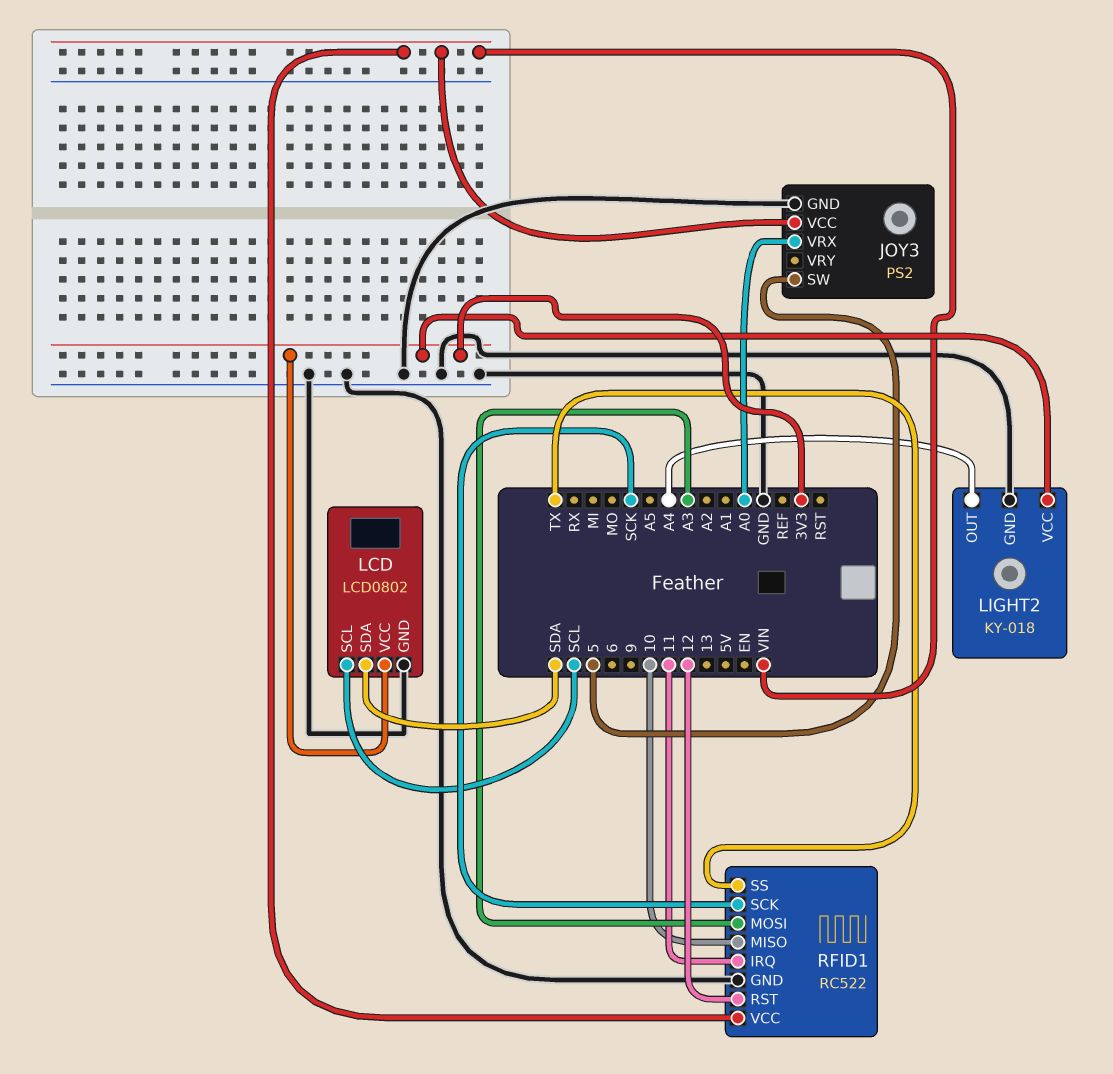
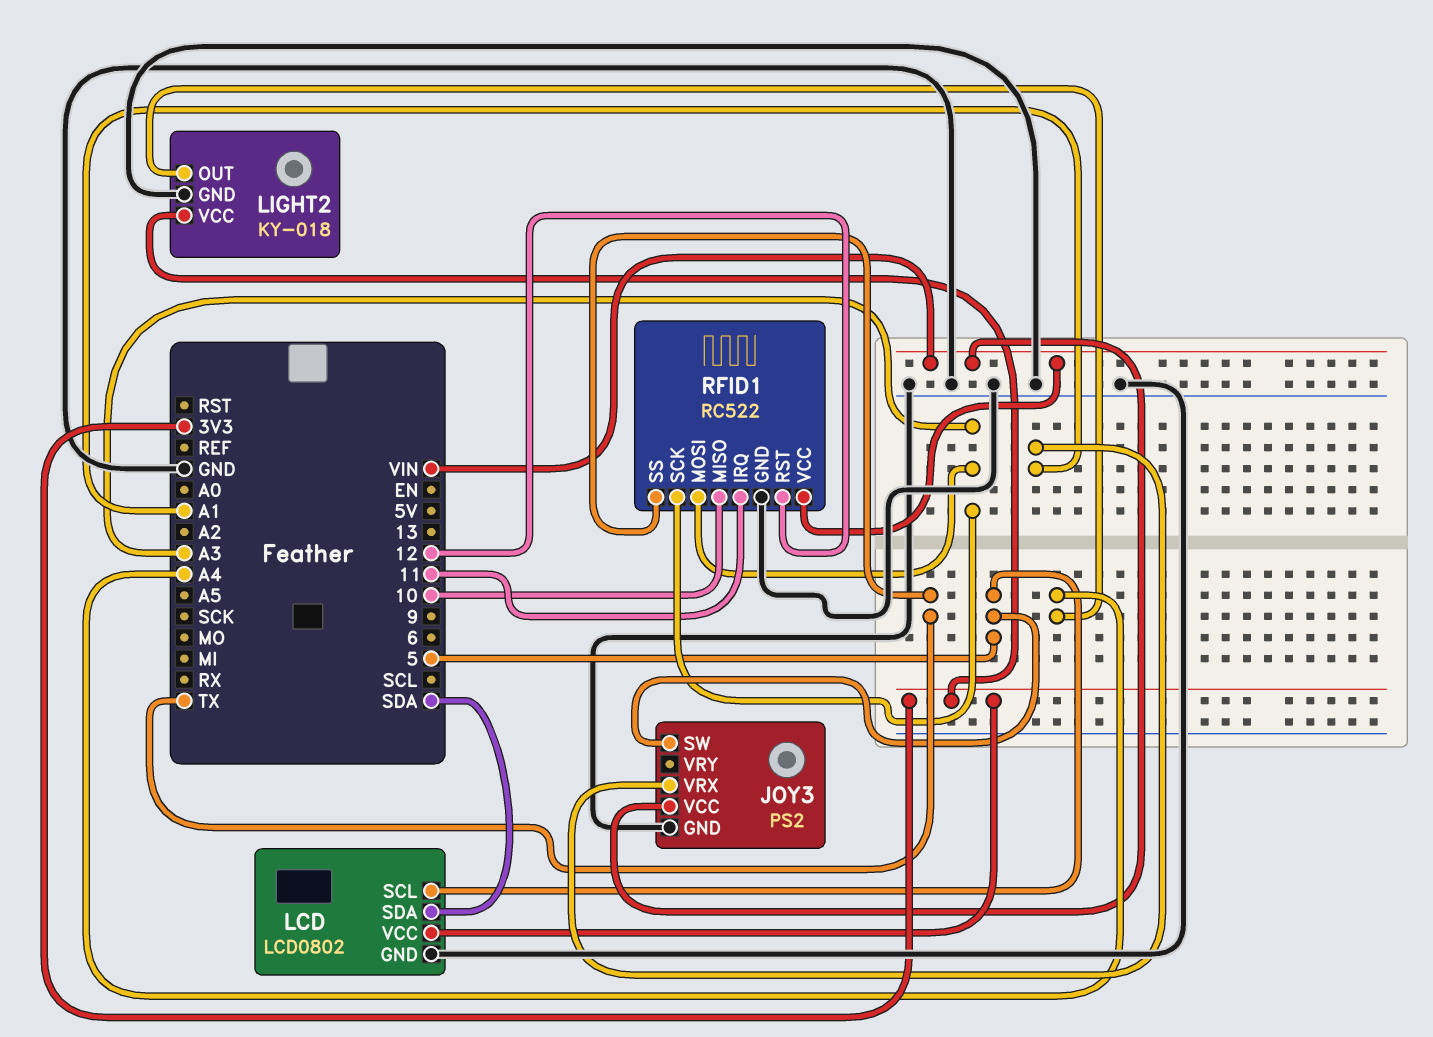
JOY3 pin VRX: A0 -> A1
LCD pin SCL: SCL -> 5
RFID1 pin SCK: SCK -> A3

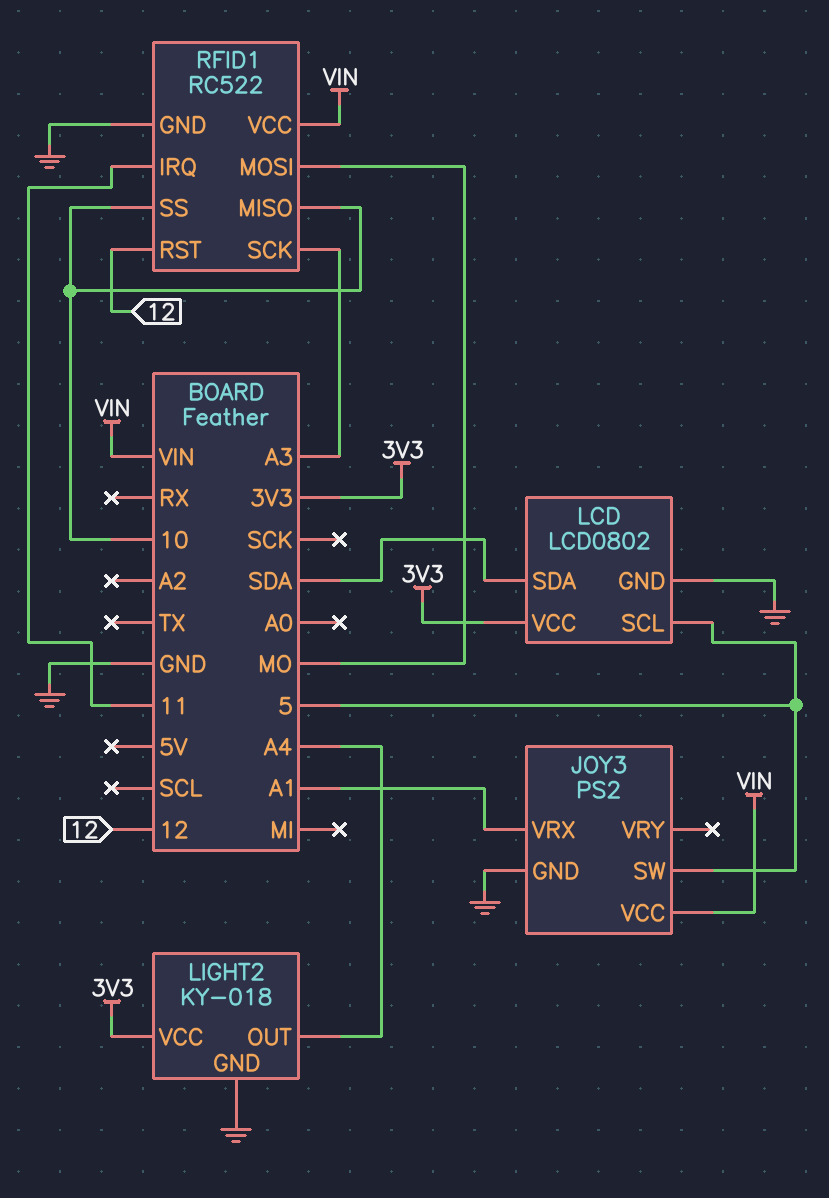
RFID1 pin MOSI: A3 -> MO
RFID1 pin SS: TX -> 10

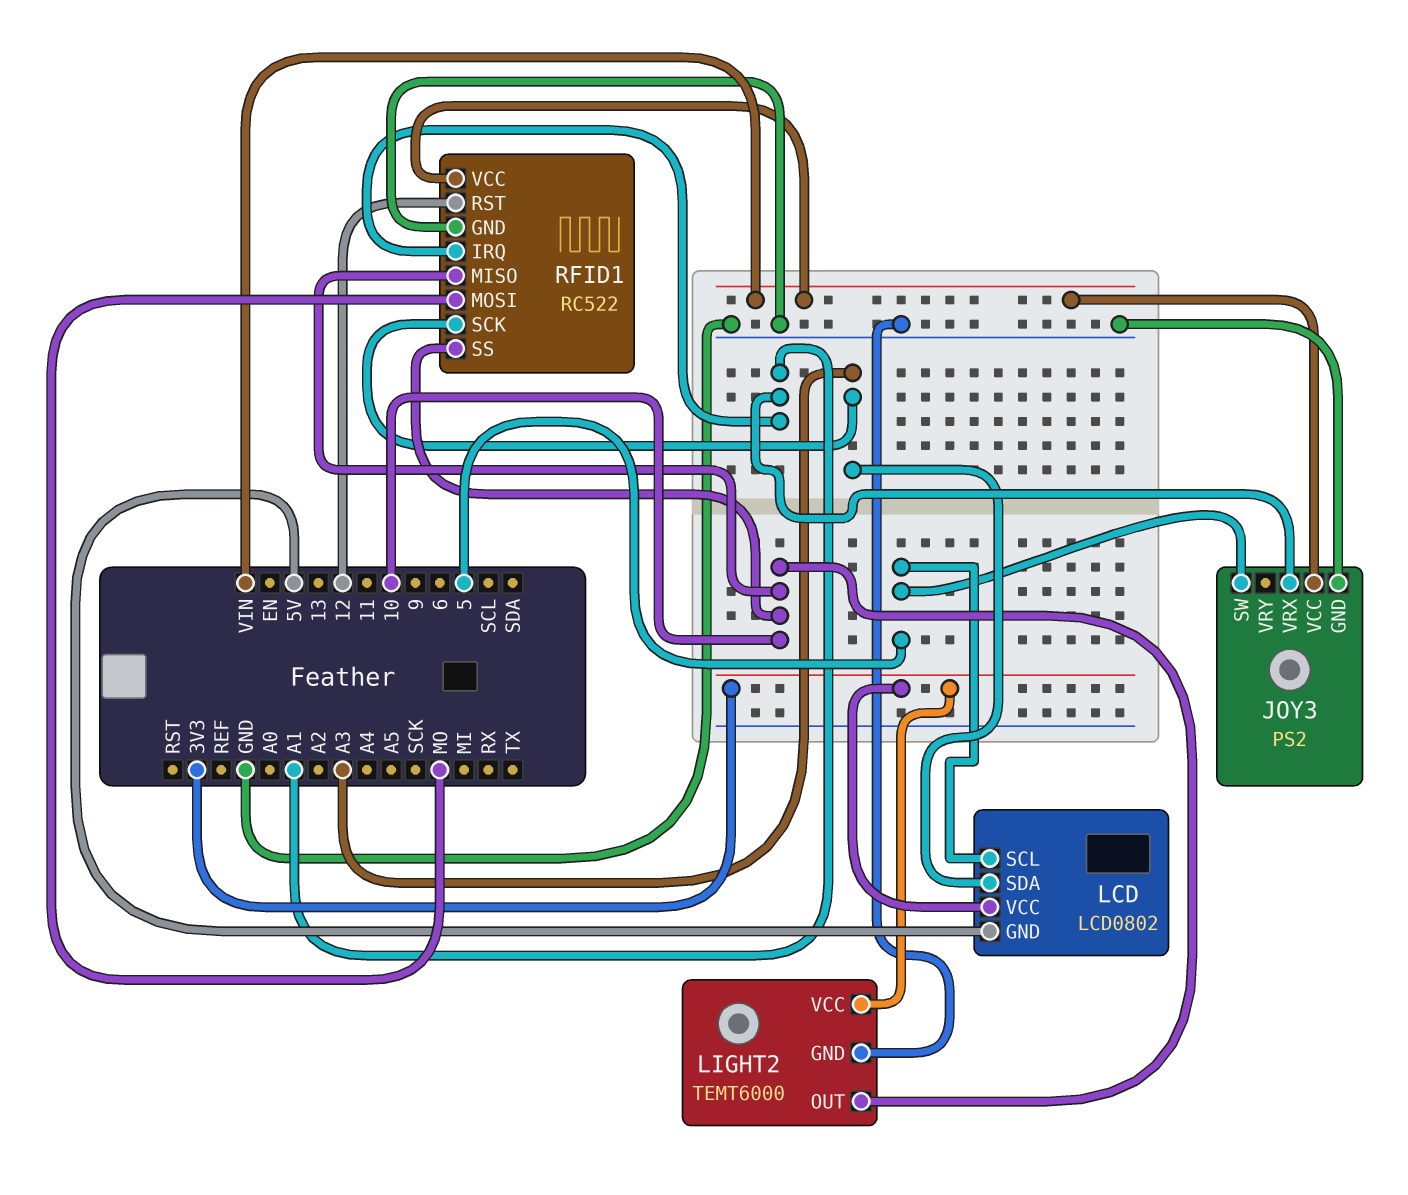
LCD pin GND: GND -> 5V
LCD pin SDA: SDA -> A3
LIGHT2: KY-018 -> TEMT6000
LIGHT2 pin OUT: A4 -> 10
RFID1 pin IRQ: 11 -> A1

